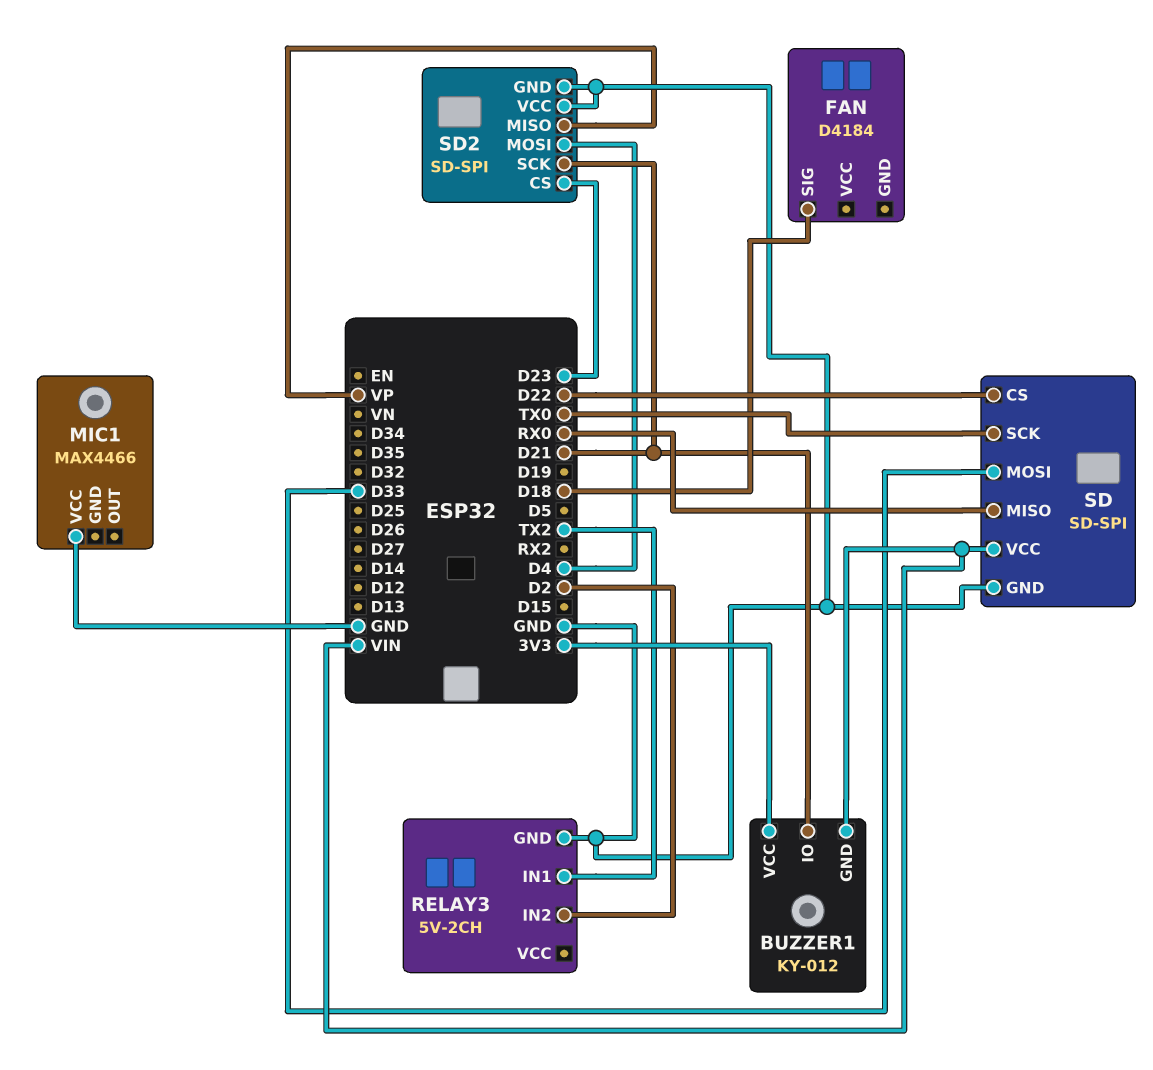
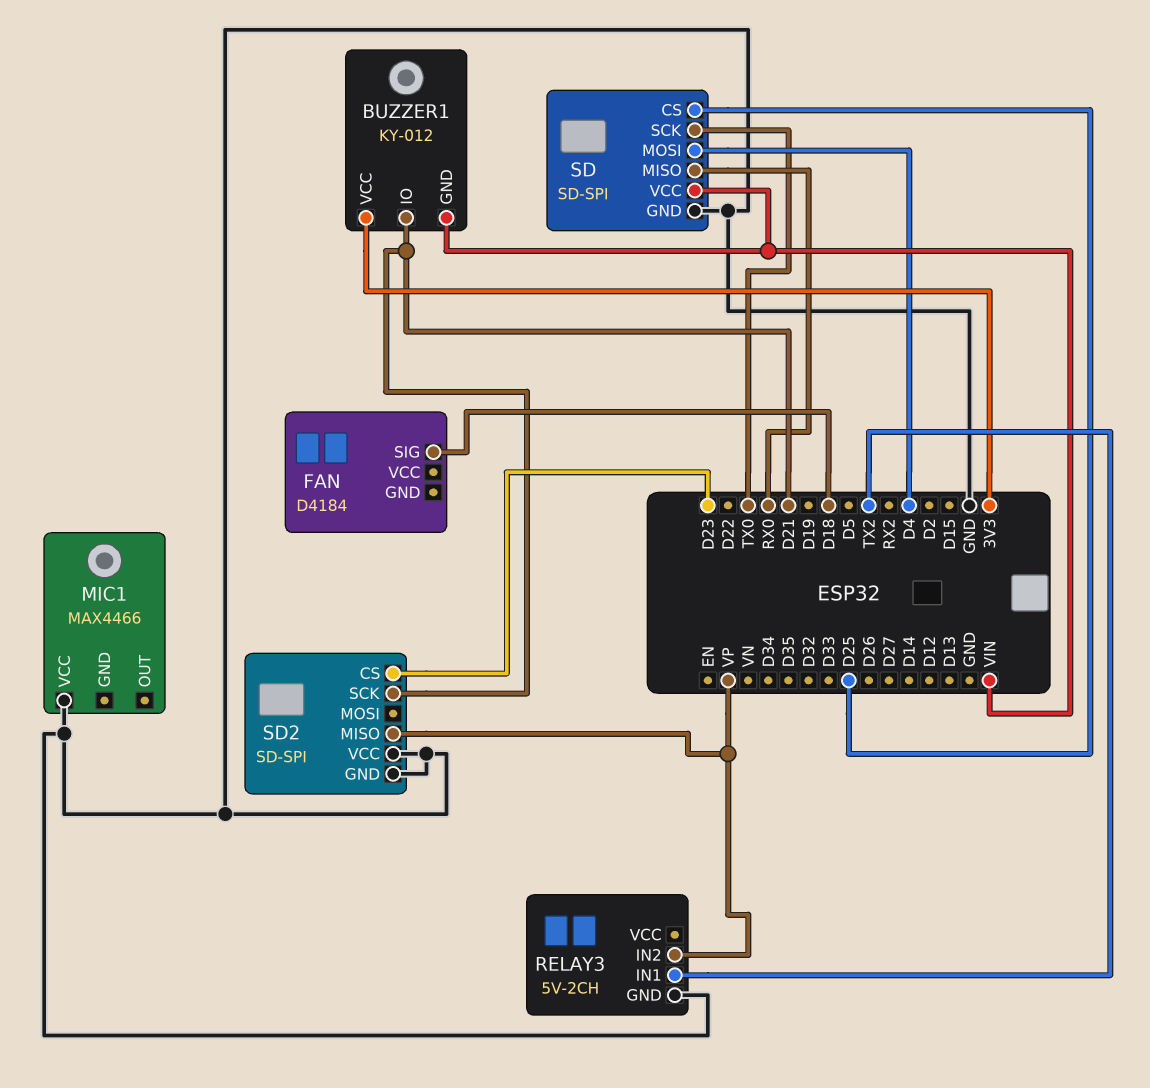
RELAY3 pin IN2: D2 -> VP
SD pin CS: D22 -> D25
SD pin MOSI: D33 -> D4
SD2 pin MOSI: D4 -> none

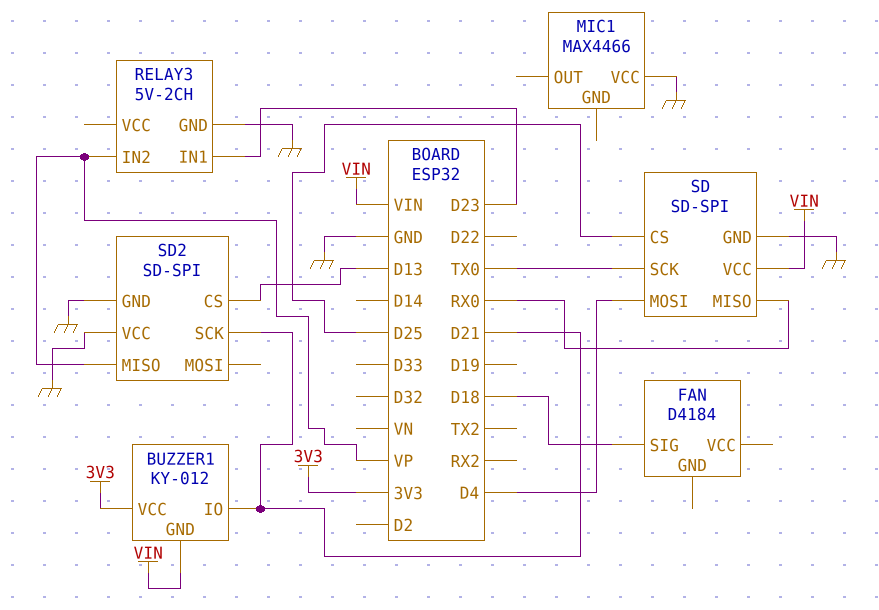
RELAY3 pin IN1: TX2 -> D23
SD2 pin CS: D23 -> D13

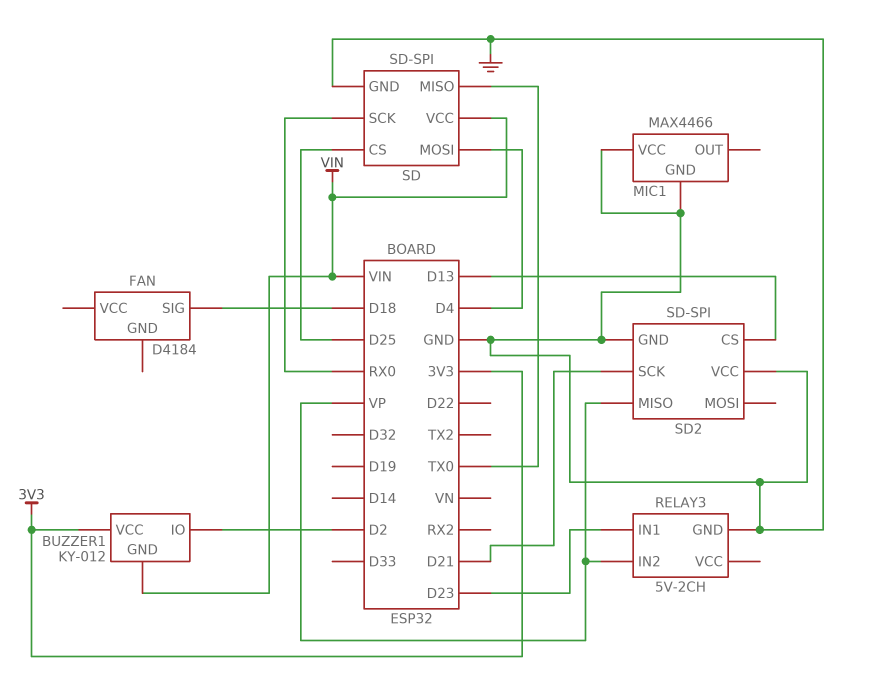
BUZZER1 pin IO: D21 -> D2
MIC1 pin GND: none -> GND
SD pin MISO: RX0 -> TX0
SD pin SCK: TX0 -> RX0

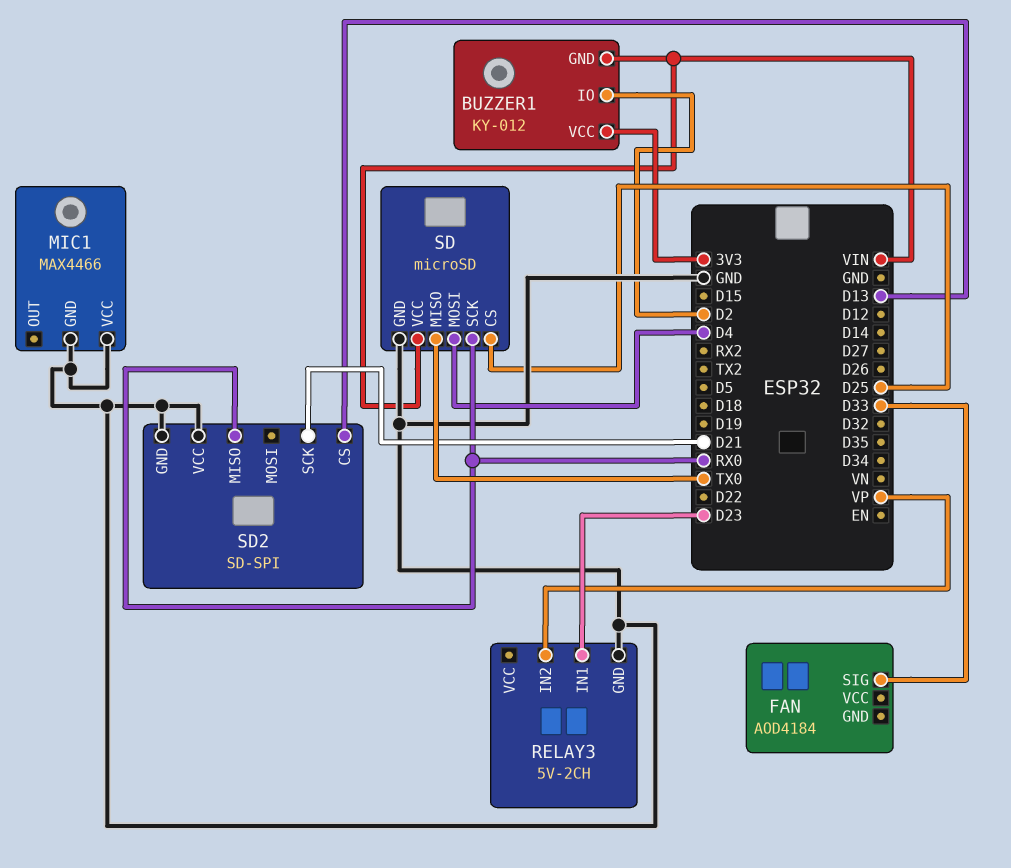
FAN: D4184 -> AOD4184
FAN pin SIG: D18 -> D33
SD: SD-SPI -> microSD
SD2 pin MISO: VP -> RX0

